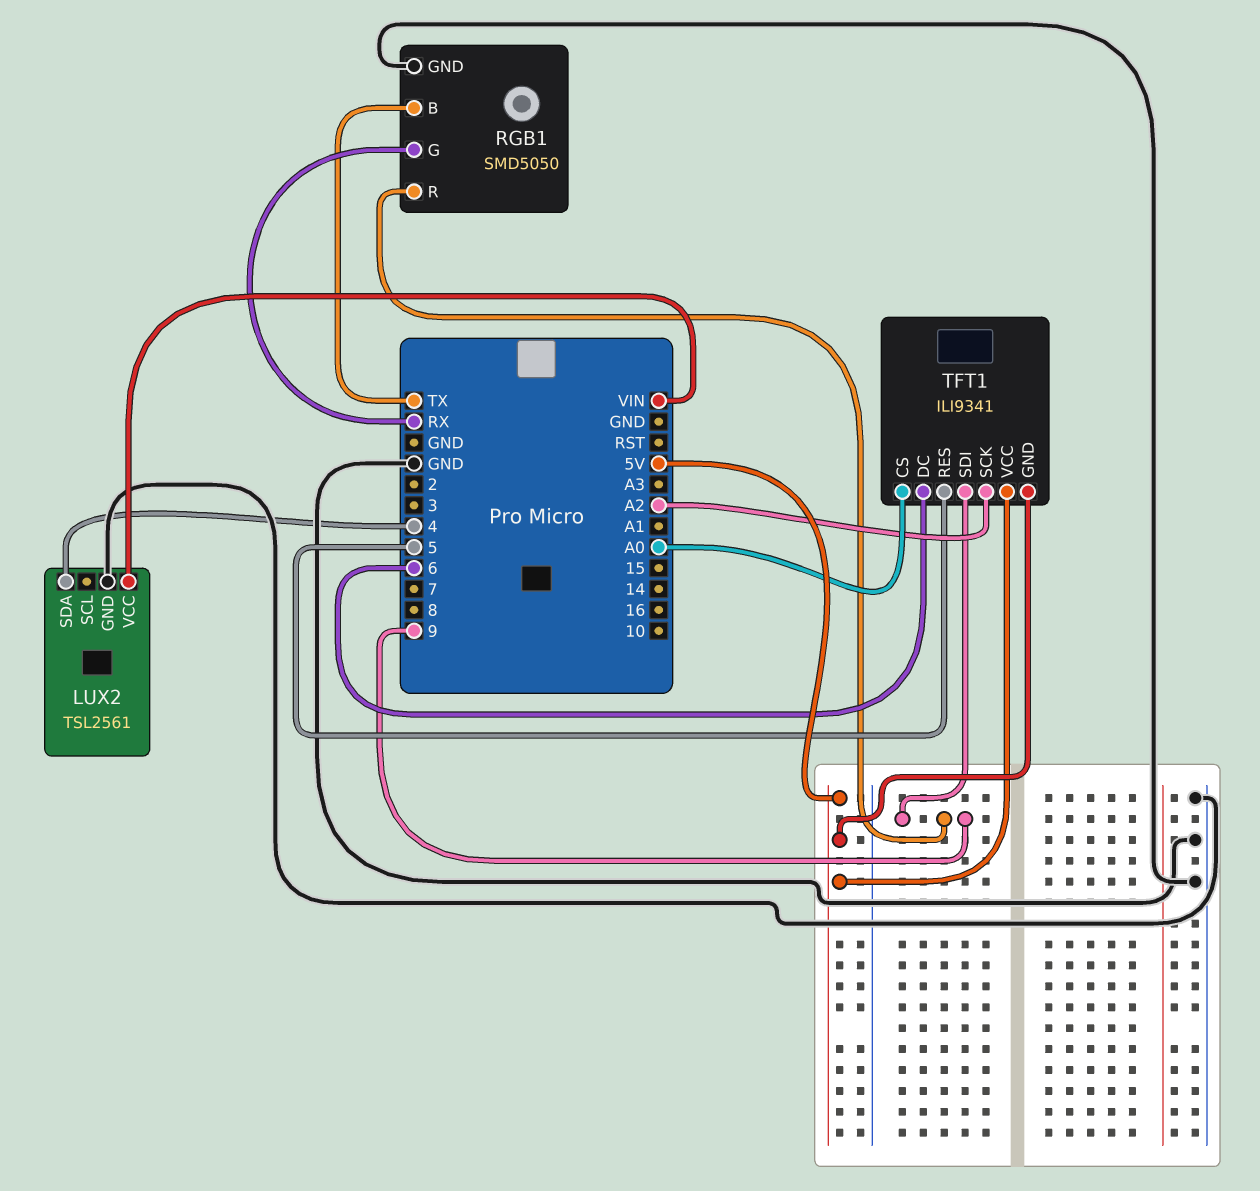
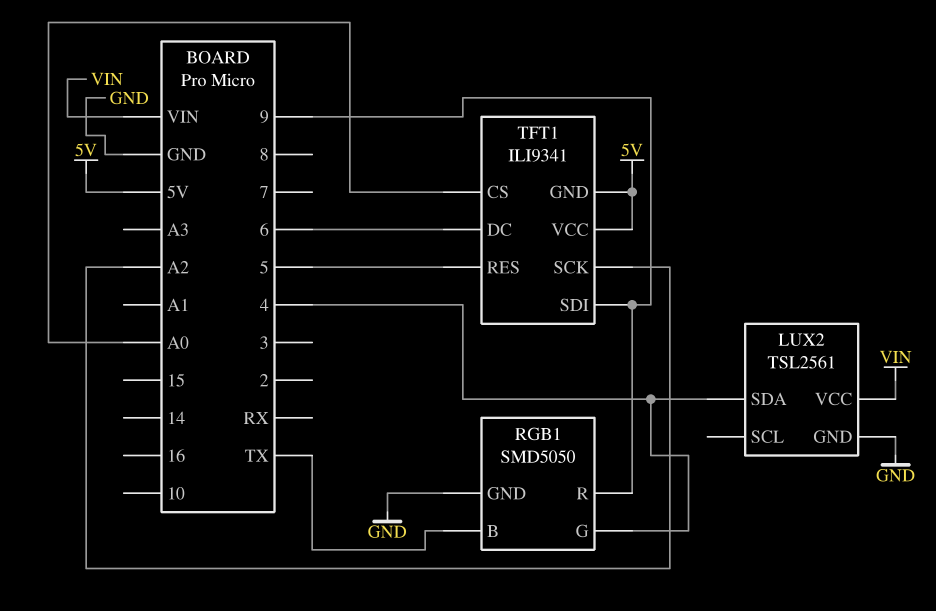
RGB1 pin G: RX -> 4

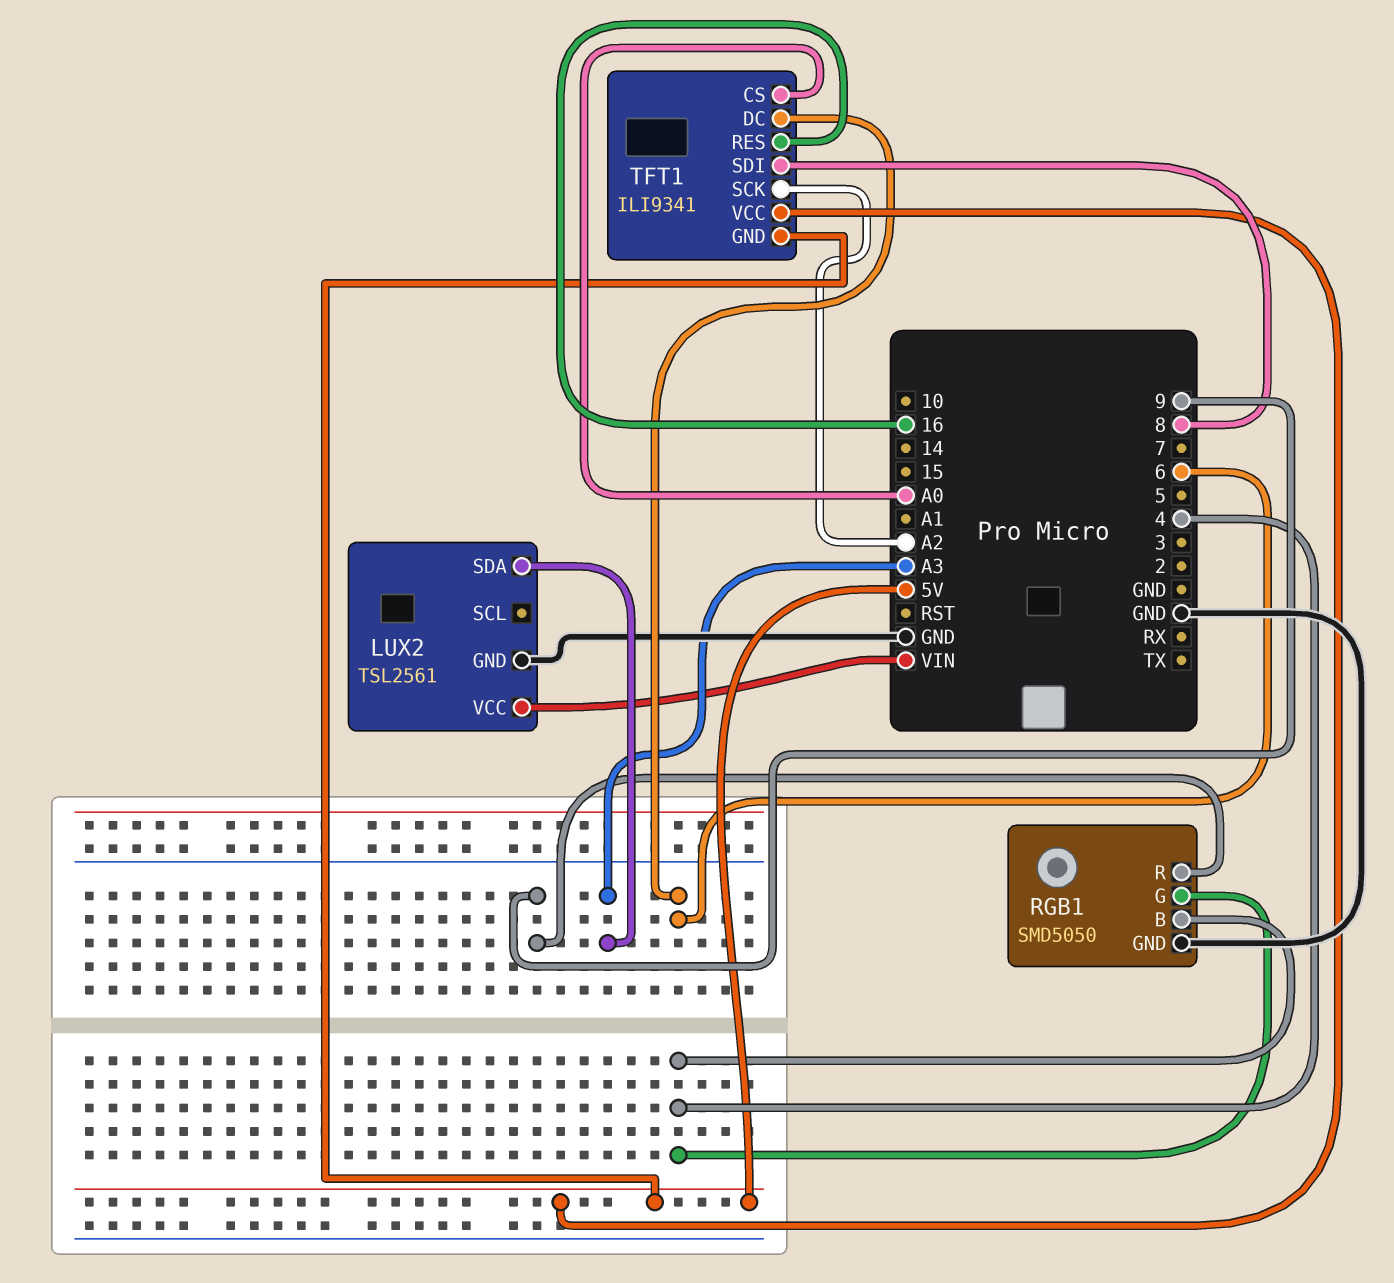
LUX2 pin SDA: 4 -> A3
RGB1 pin B: TX -> 4
TFT1 pin RES: 5 -> 16
TFT1 pin SDI: 9 -> 8

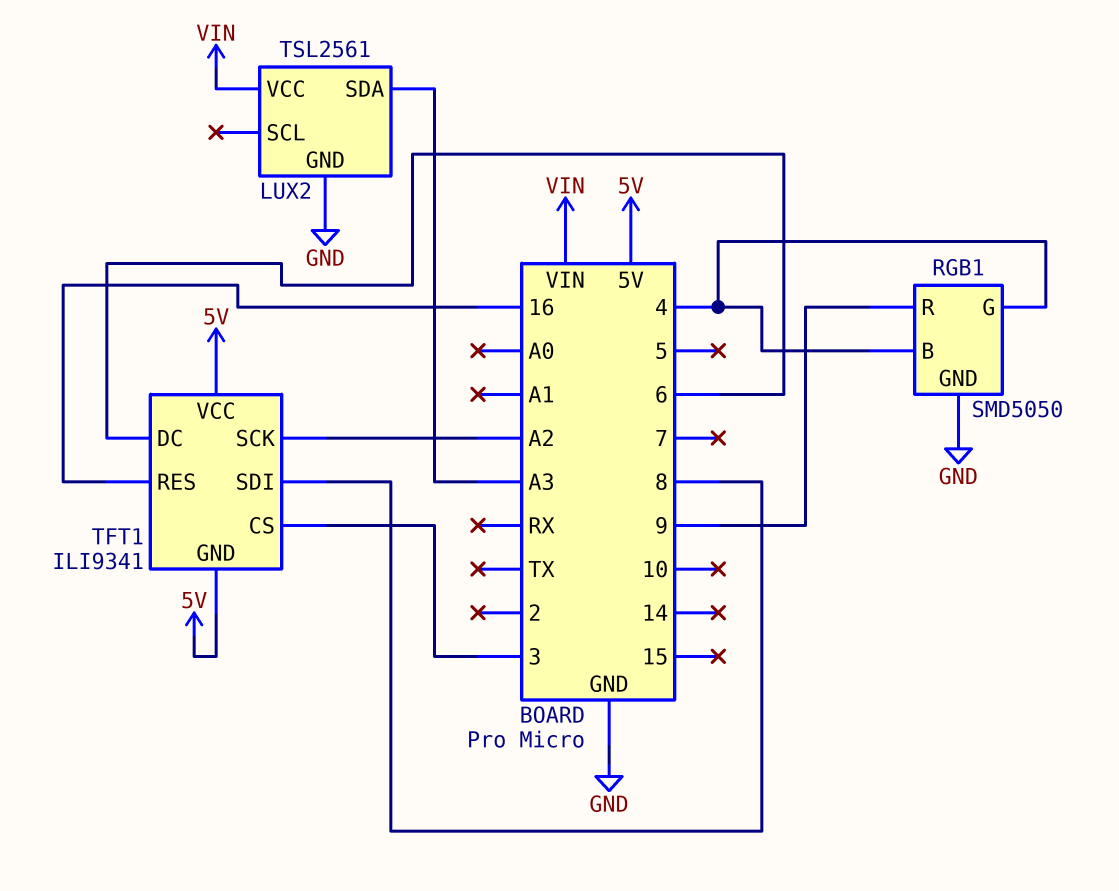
TFT1 pin CS: A0 -> 3

